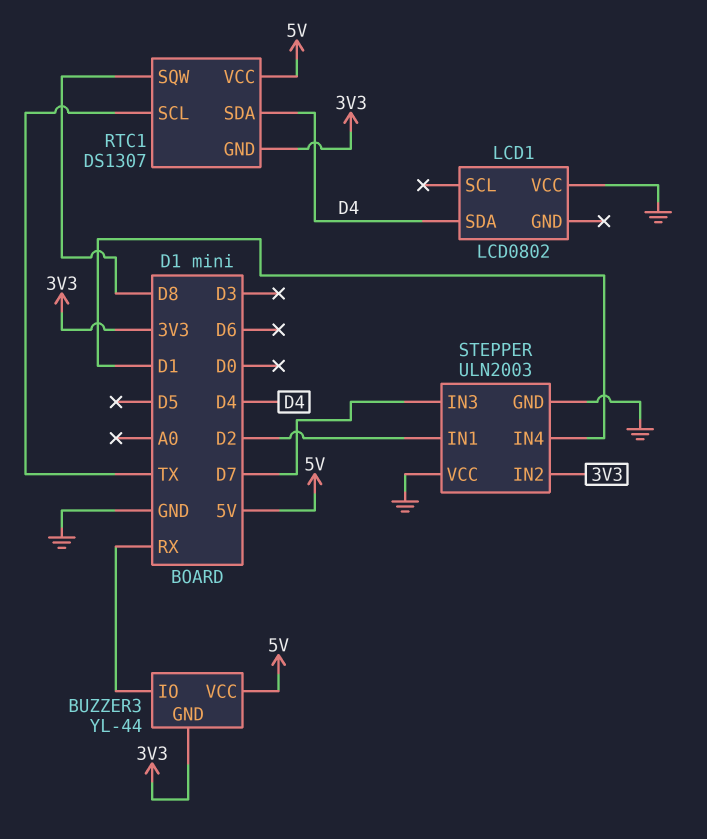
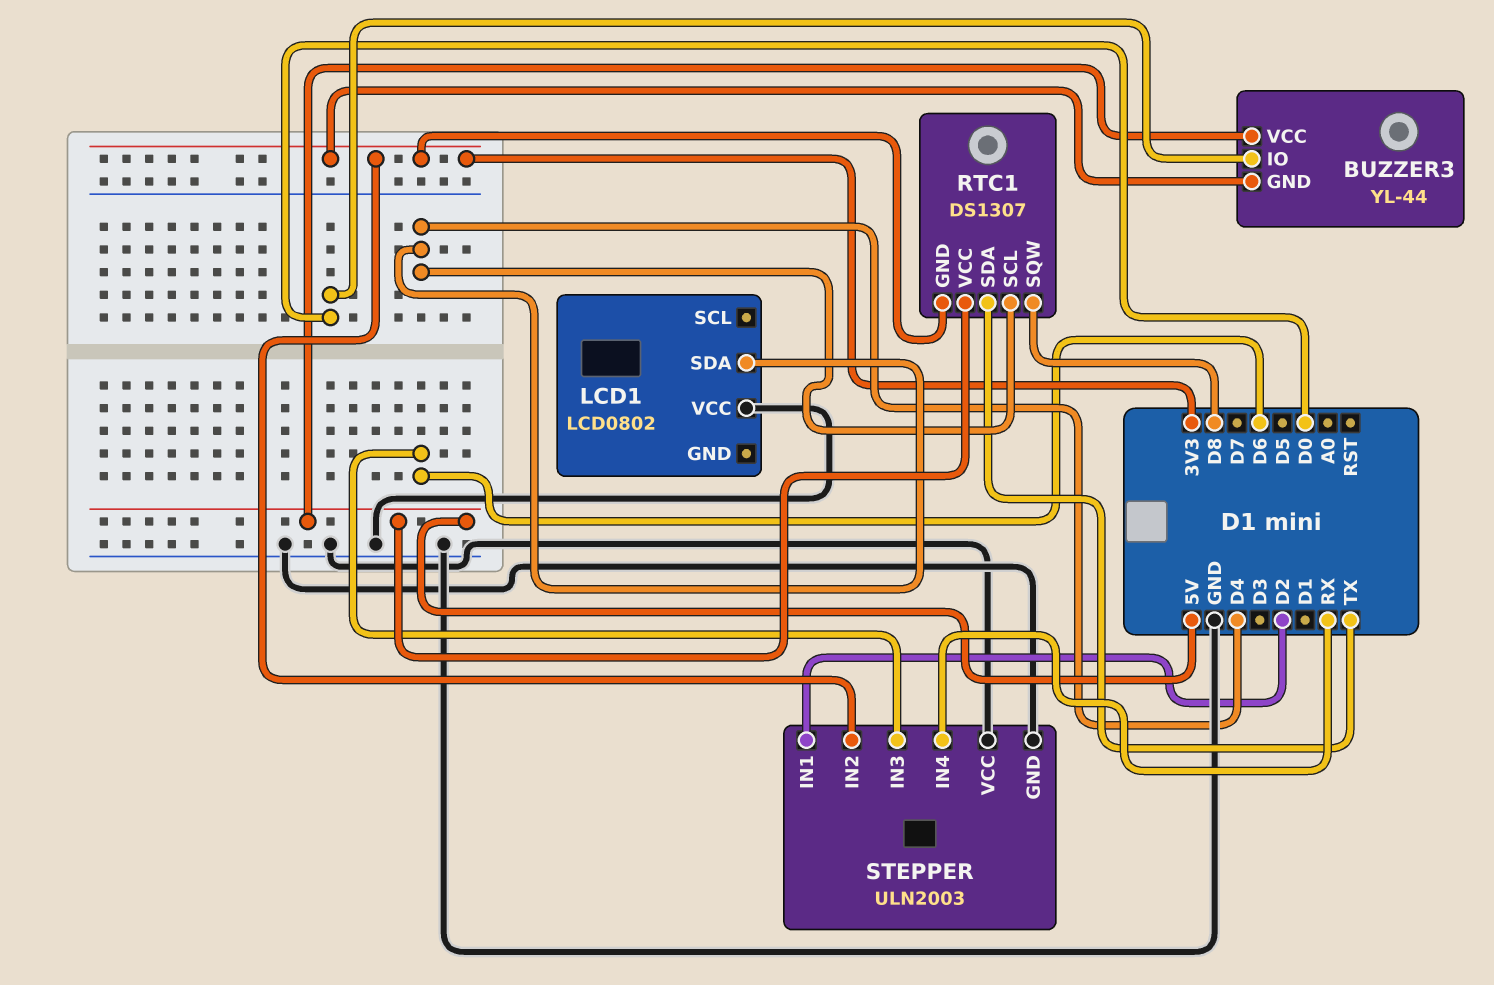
BUZZER3 pin IO: RX -> D0
RTC1 pin SCL: TX -> D4
RTC1 pin SDA: D4 -> TX
STEPPER pin IN3: D7 -> D6
STEPPER pin IN4: D1 -> RX

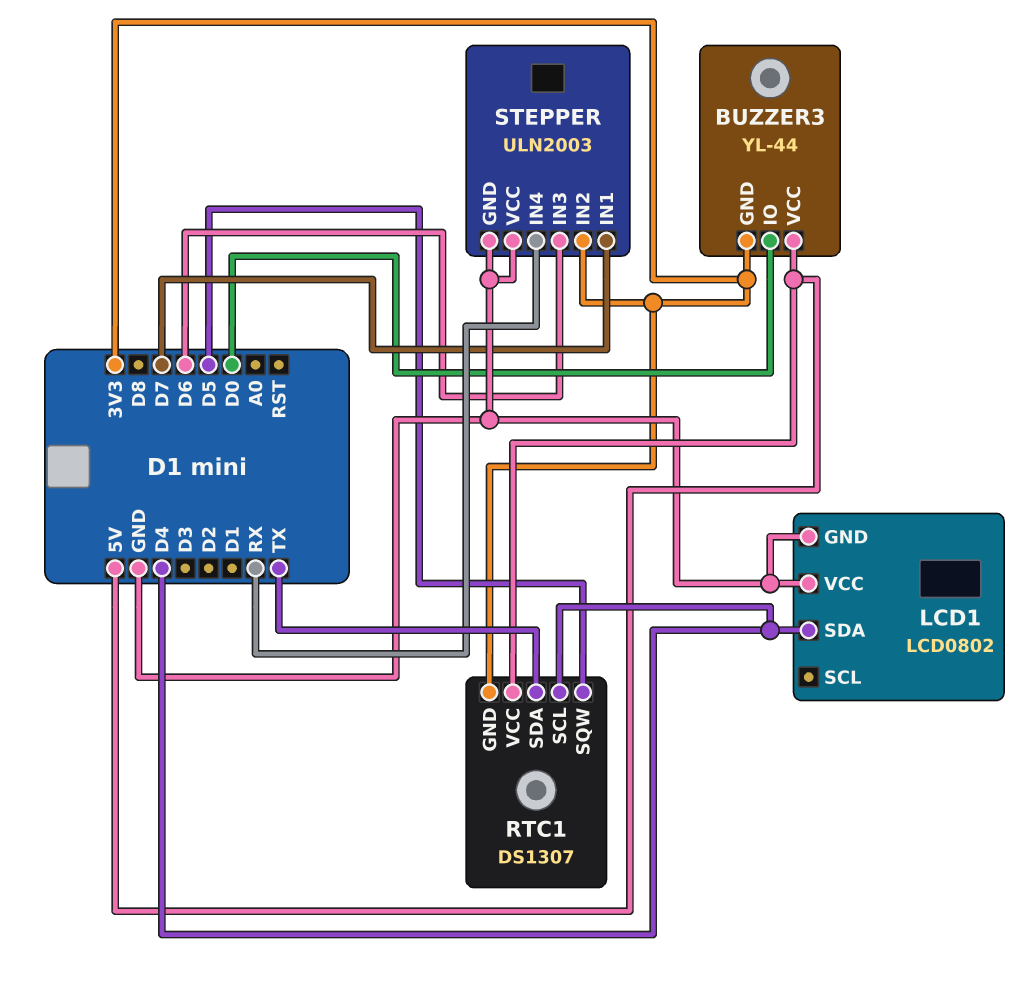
LCD1 pin GND: none -> GND
RTC1 pin SQW: D8 -> D5
STEPPER pin IN1: D2 -> D7

